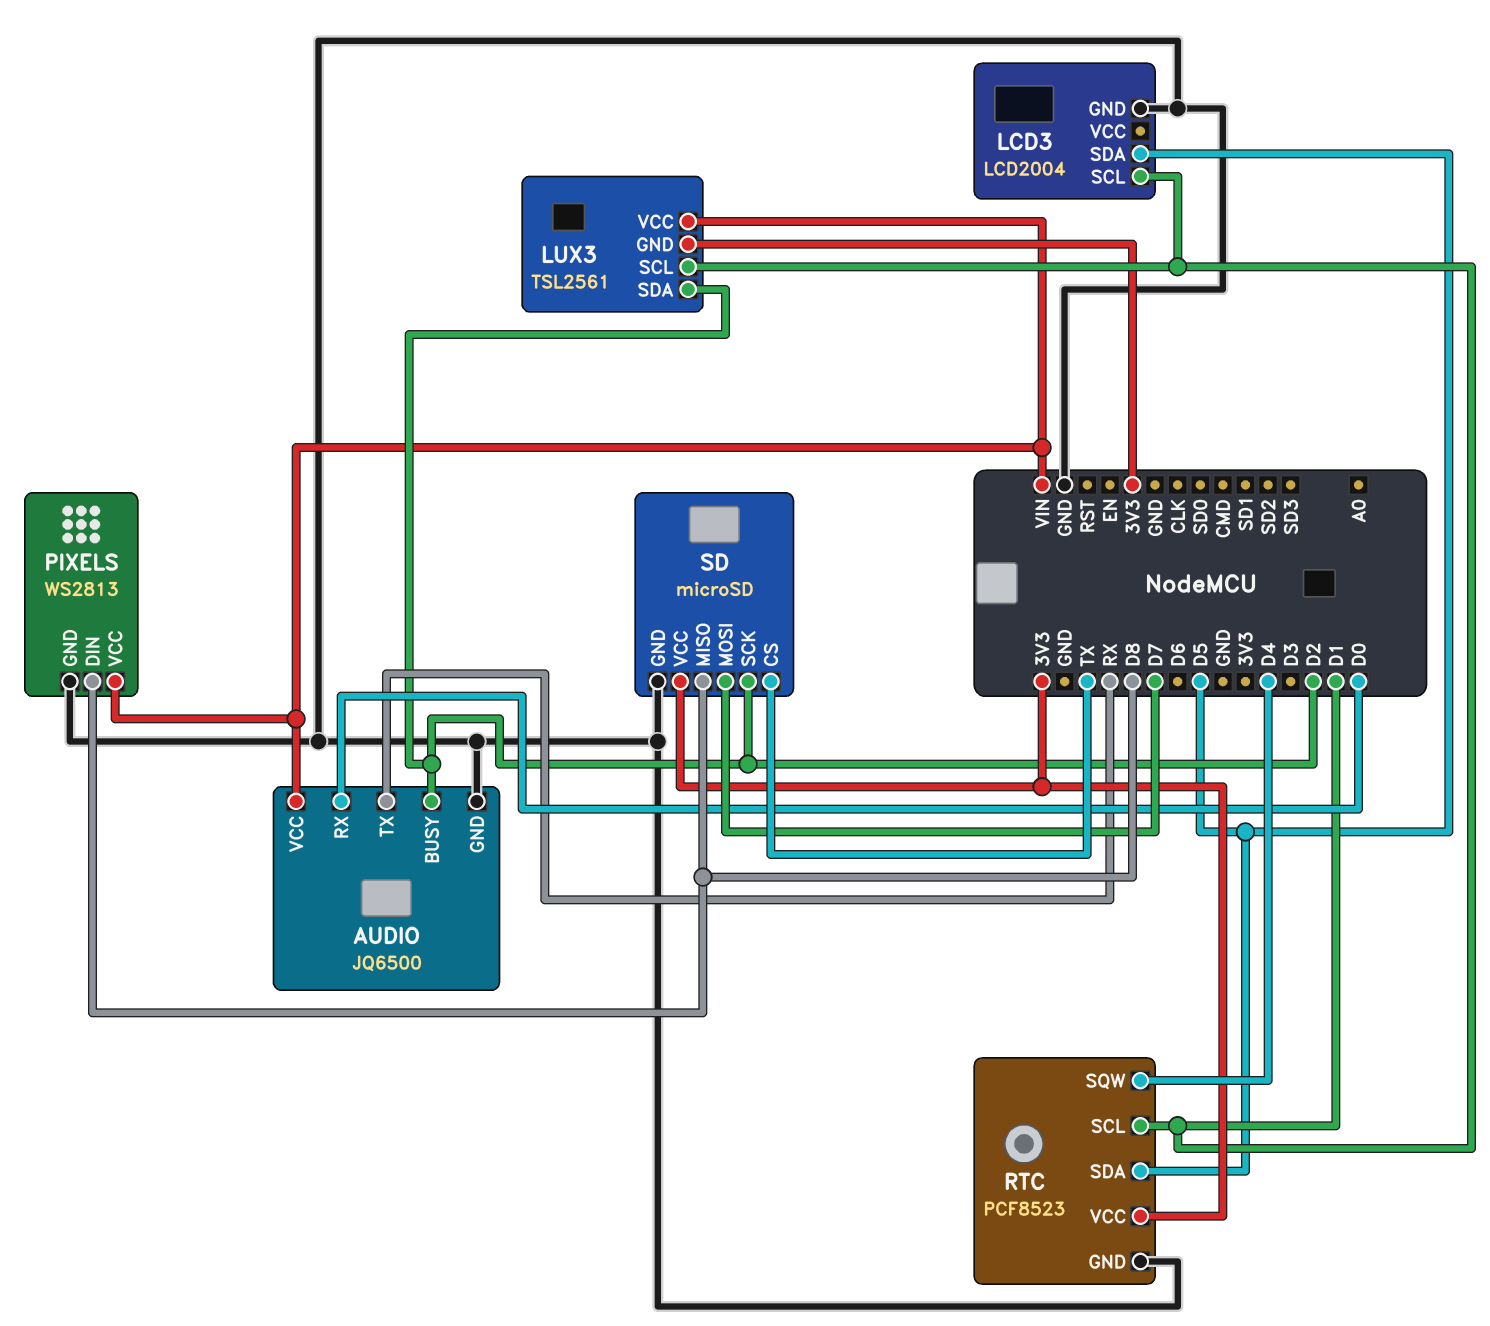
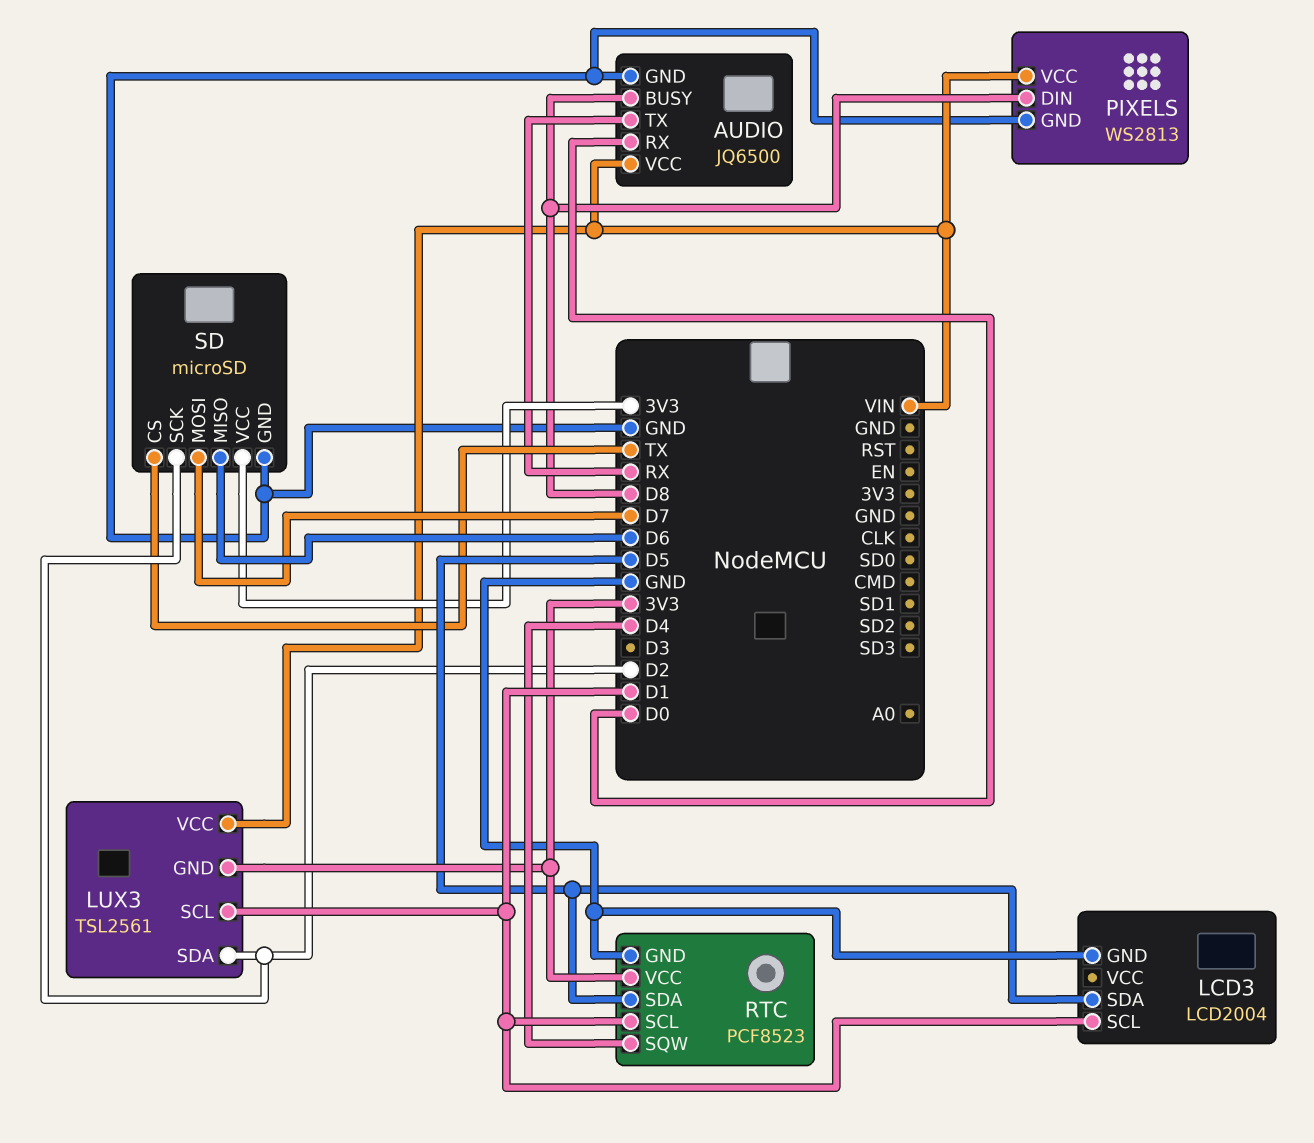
AUDIO pin BUSY: D2 -> D8
SD pin MISO: D8 -> D6

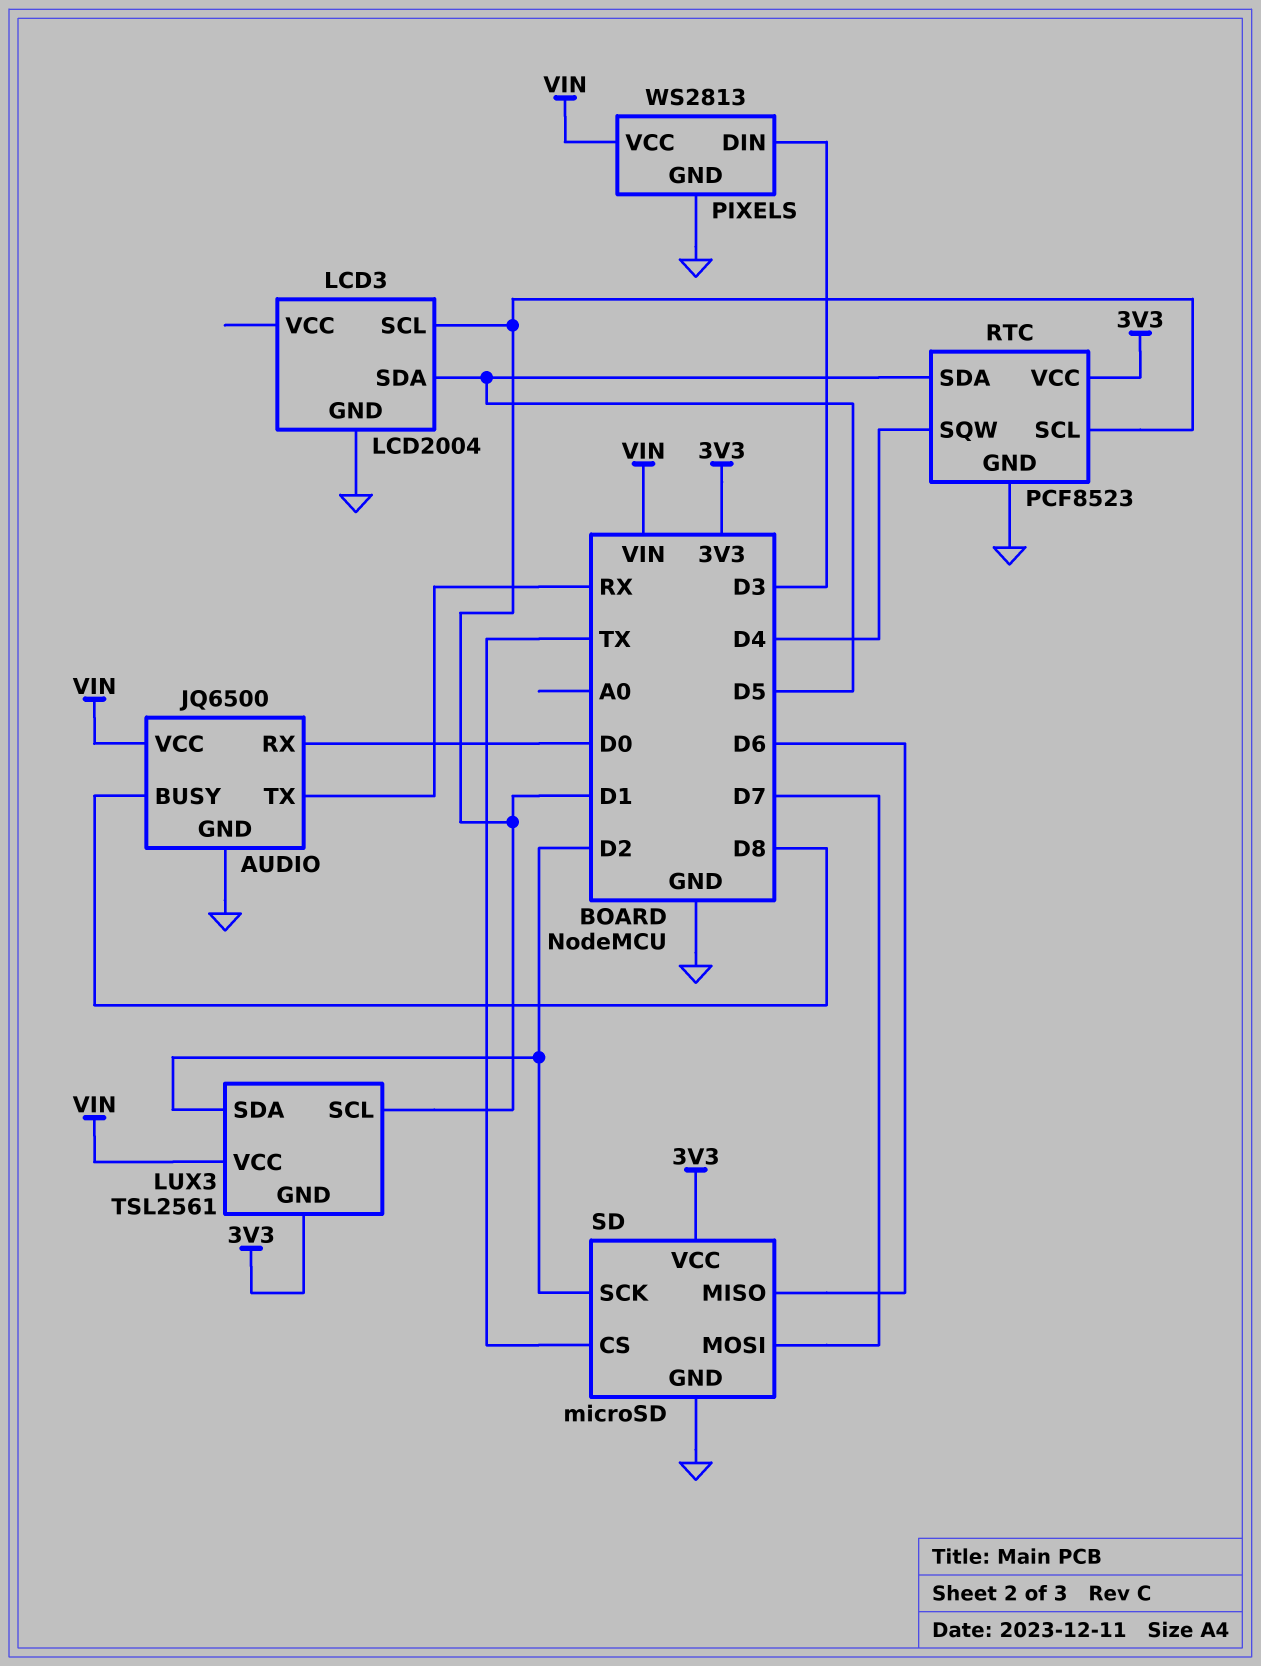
PIXELS pin DIN: D8 -> D3

